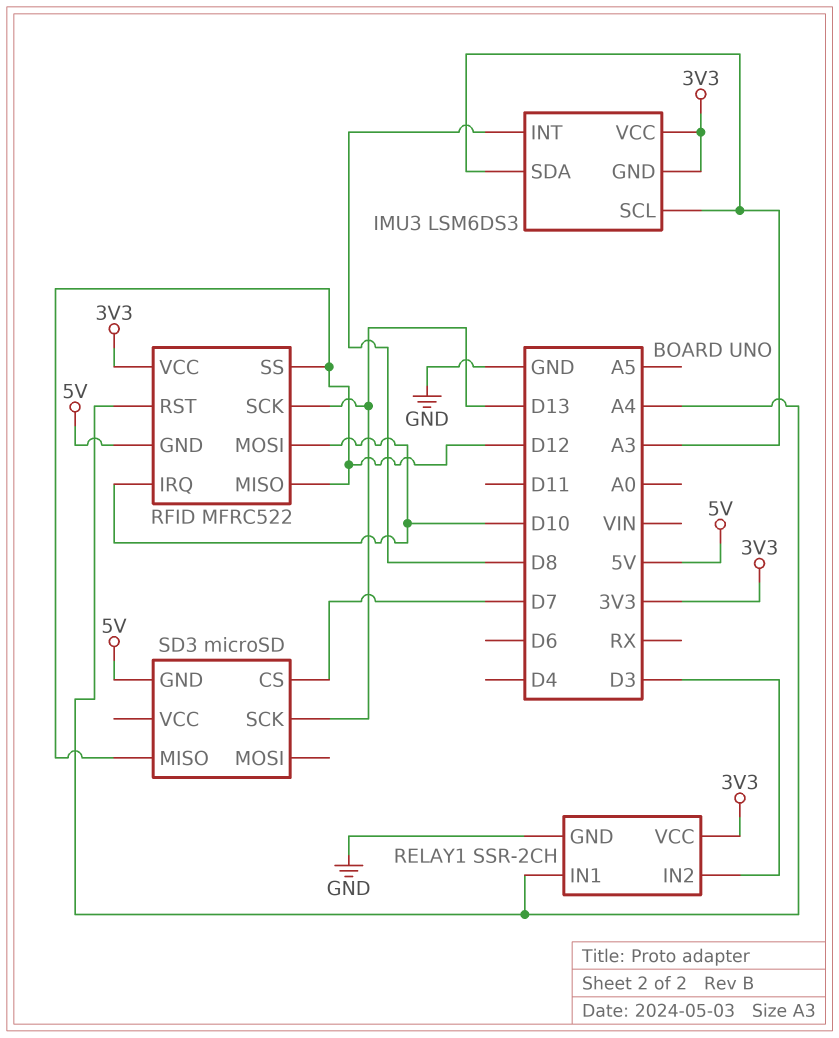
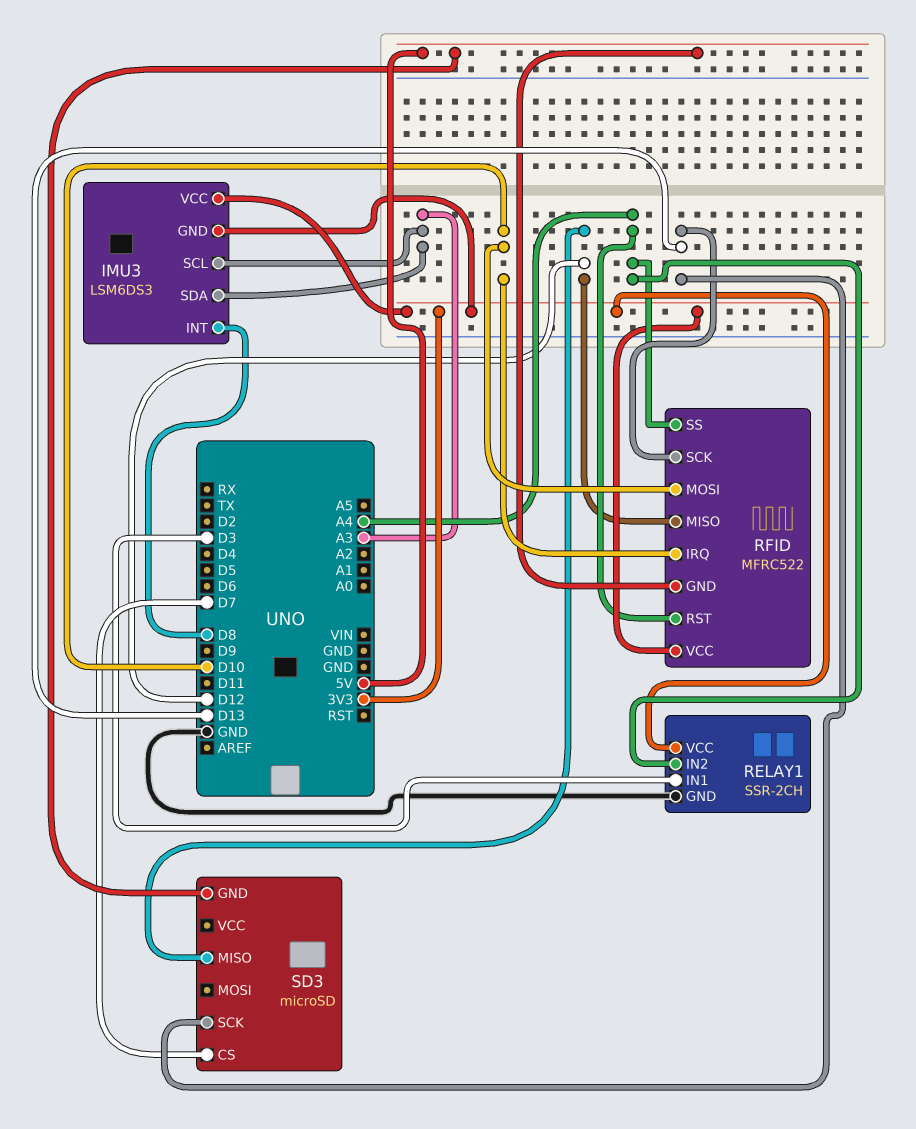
RELAY1 pin IN1: A4 -> D3
RELAY1 pin IN2: D3 -> A4
RFID pin SS: D12 -> A4

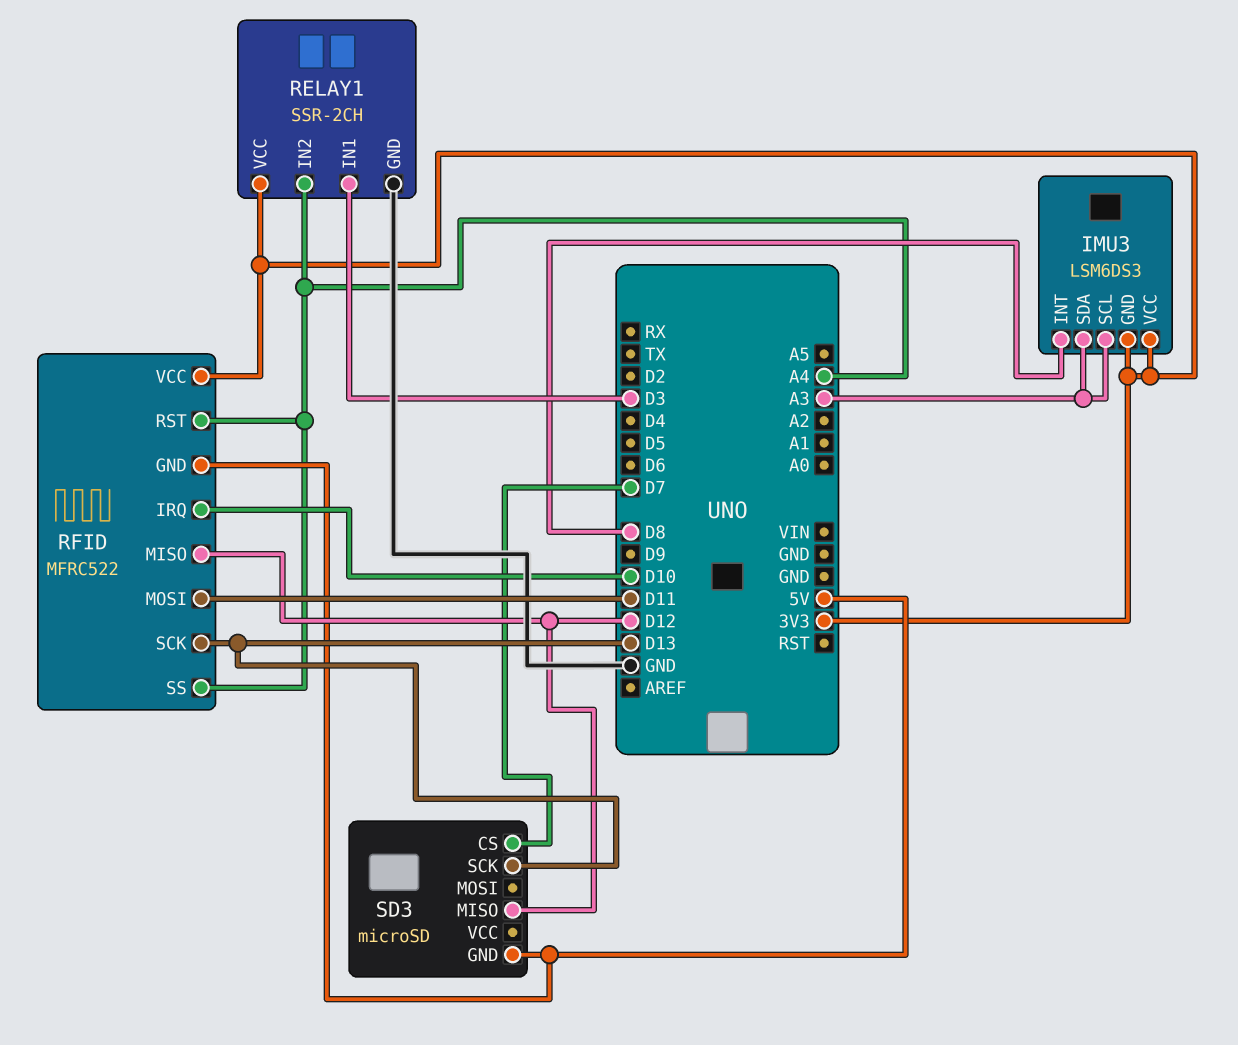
RFID pin MOSI: D10 -> D11

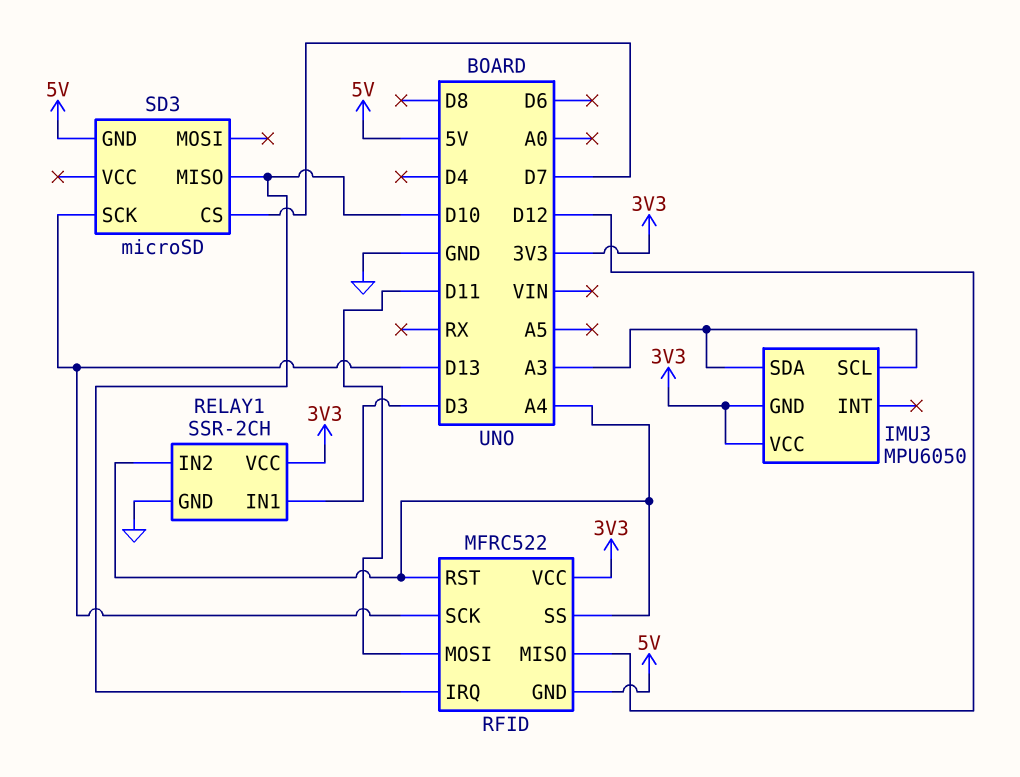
IMU3: LSM6DS3 -> MPU6050
IMU3 pin INT: D8 -> none
SD3 pin MISO: D12 -> D10

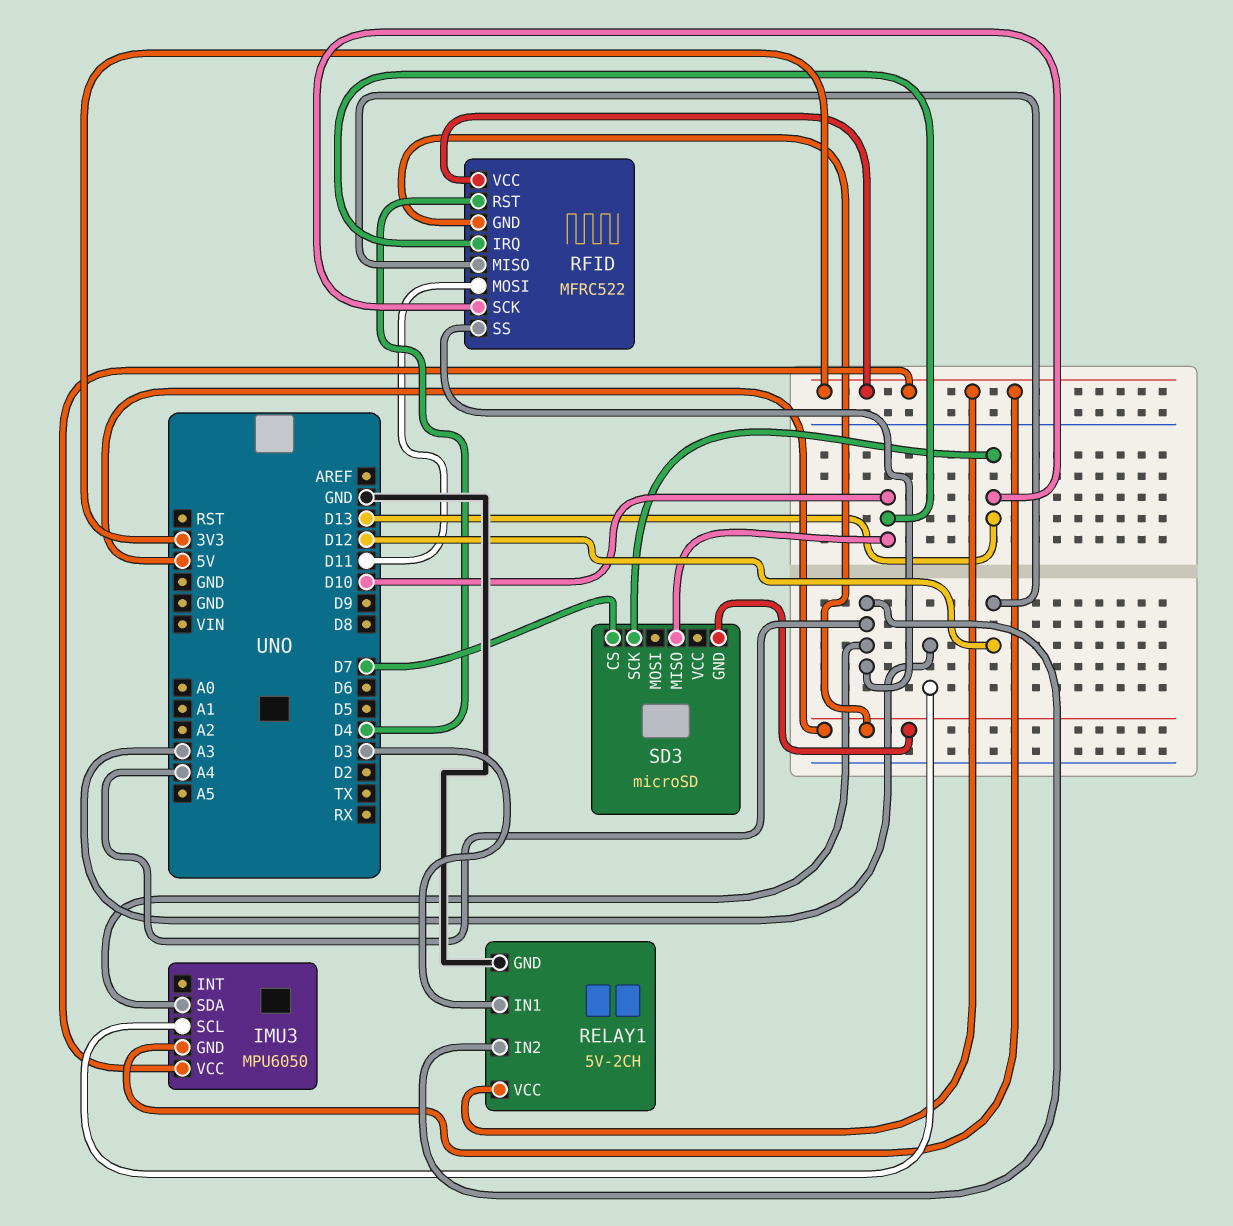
IMU3 pin SDA: A3 -> A4
RELAY1: SSR-2CH -> 5V-2CH
RFID pin RST: A4 -> D4

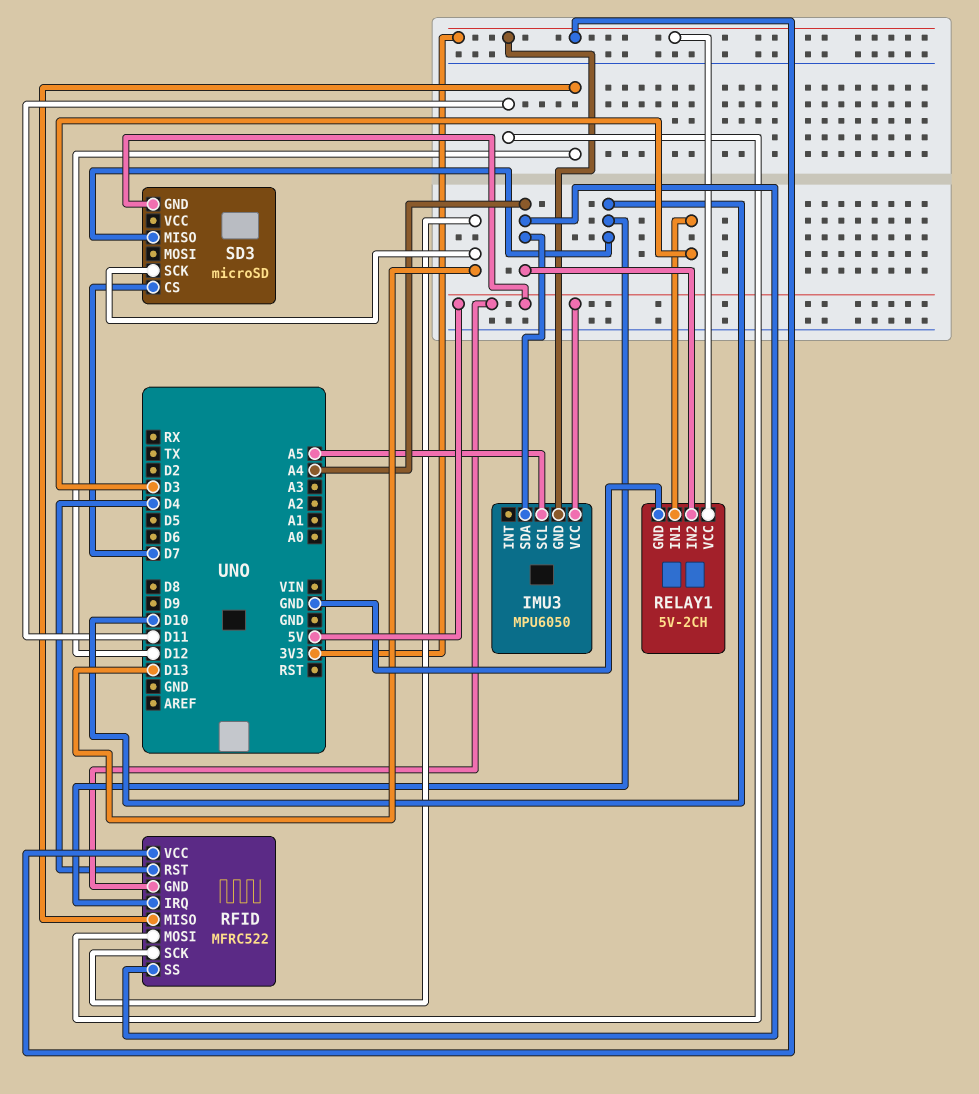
IMU3 pin SCL: A3 -> A5
IMU3 pin VCC: 3V3 -> 5V

